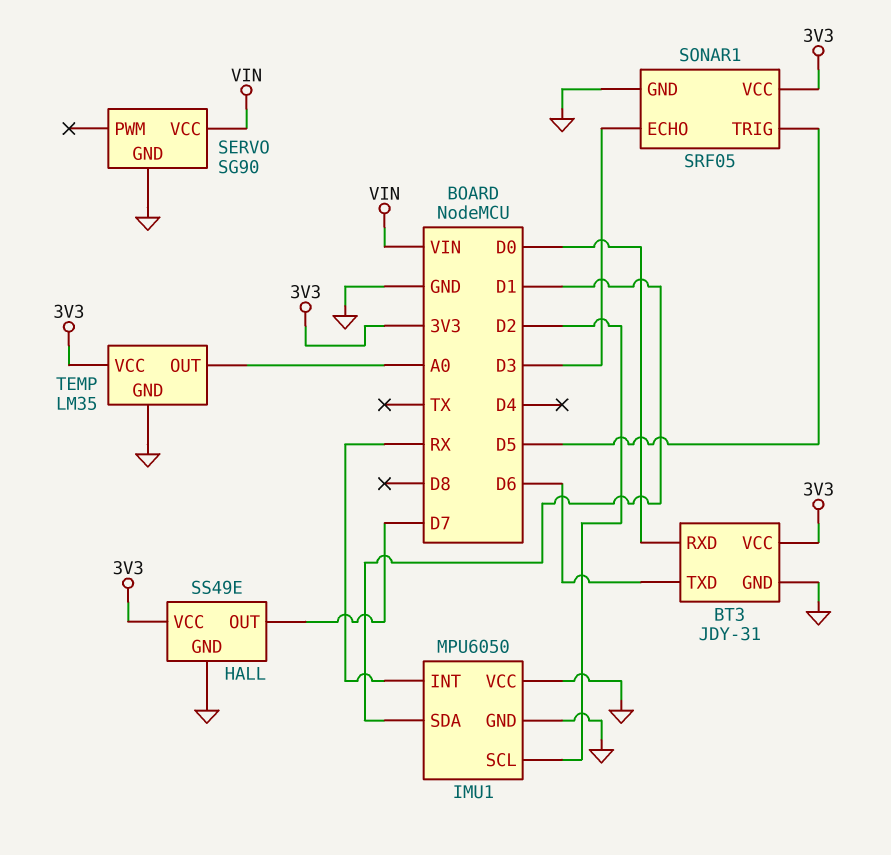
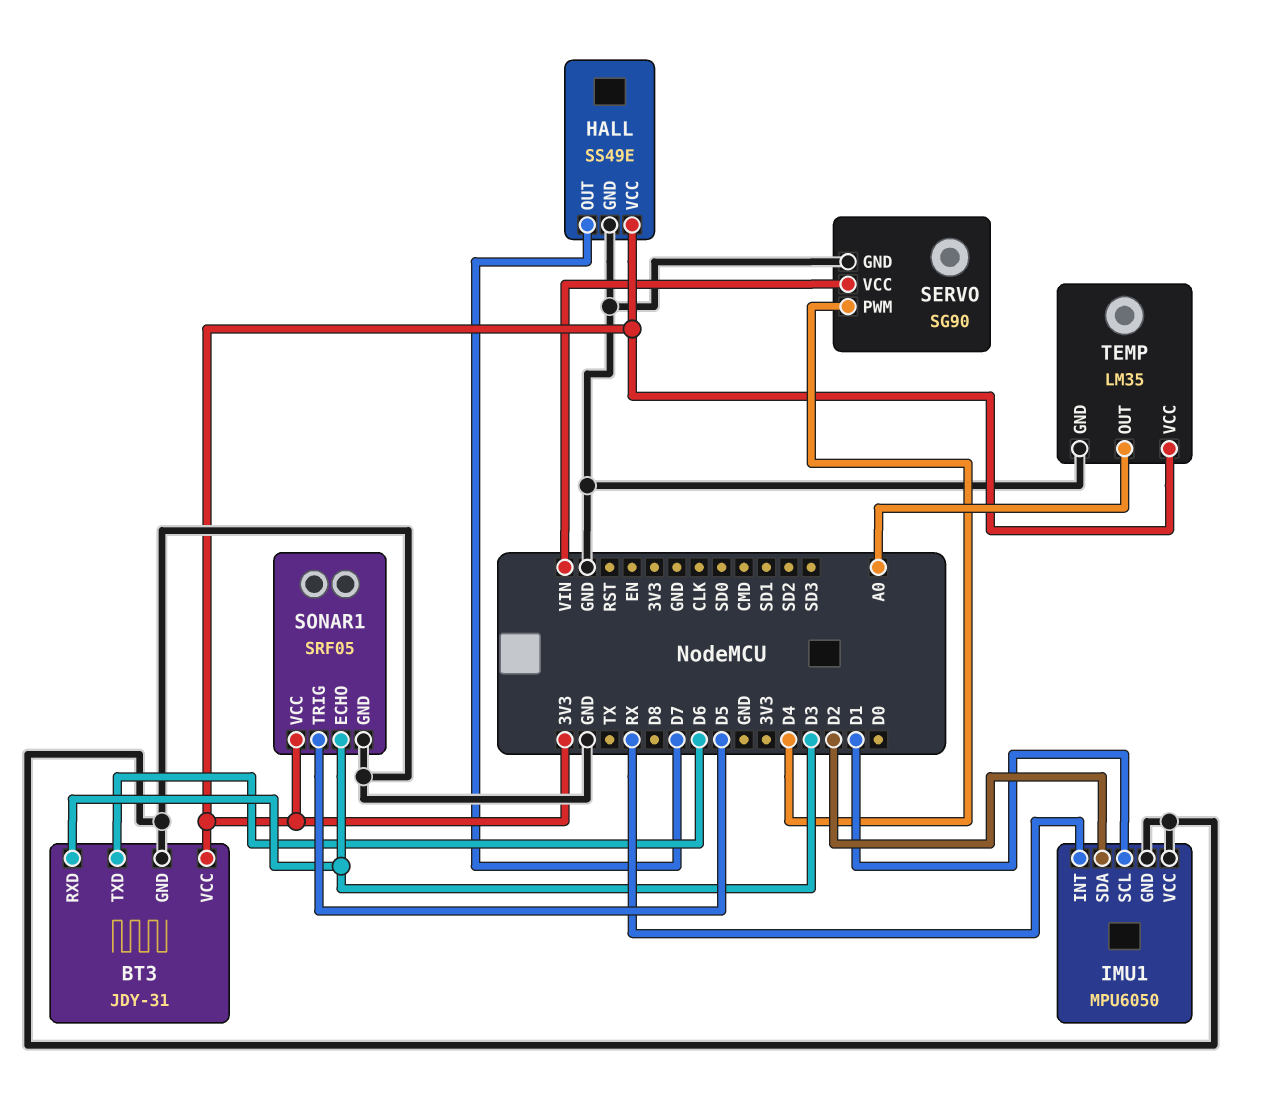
BT3 pin RXD: D0 -> D3
IMU1 pin SCL: D2 -> D1
IMU1 pin SDA: D1 -> D2
SERVO pin PWM: none -> D4

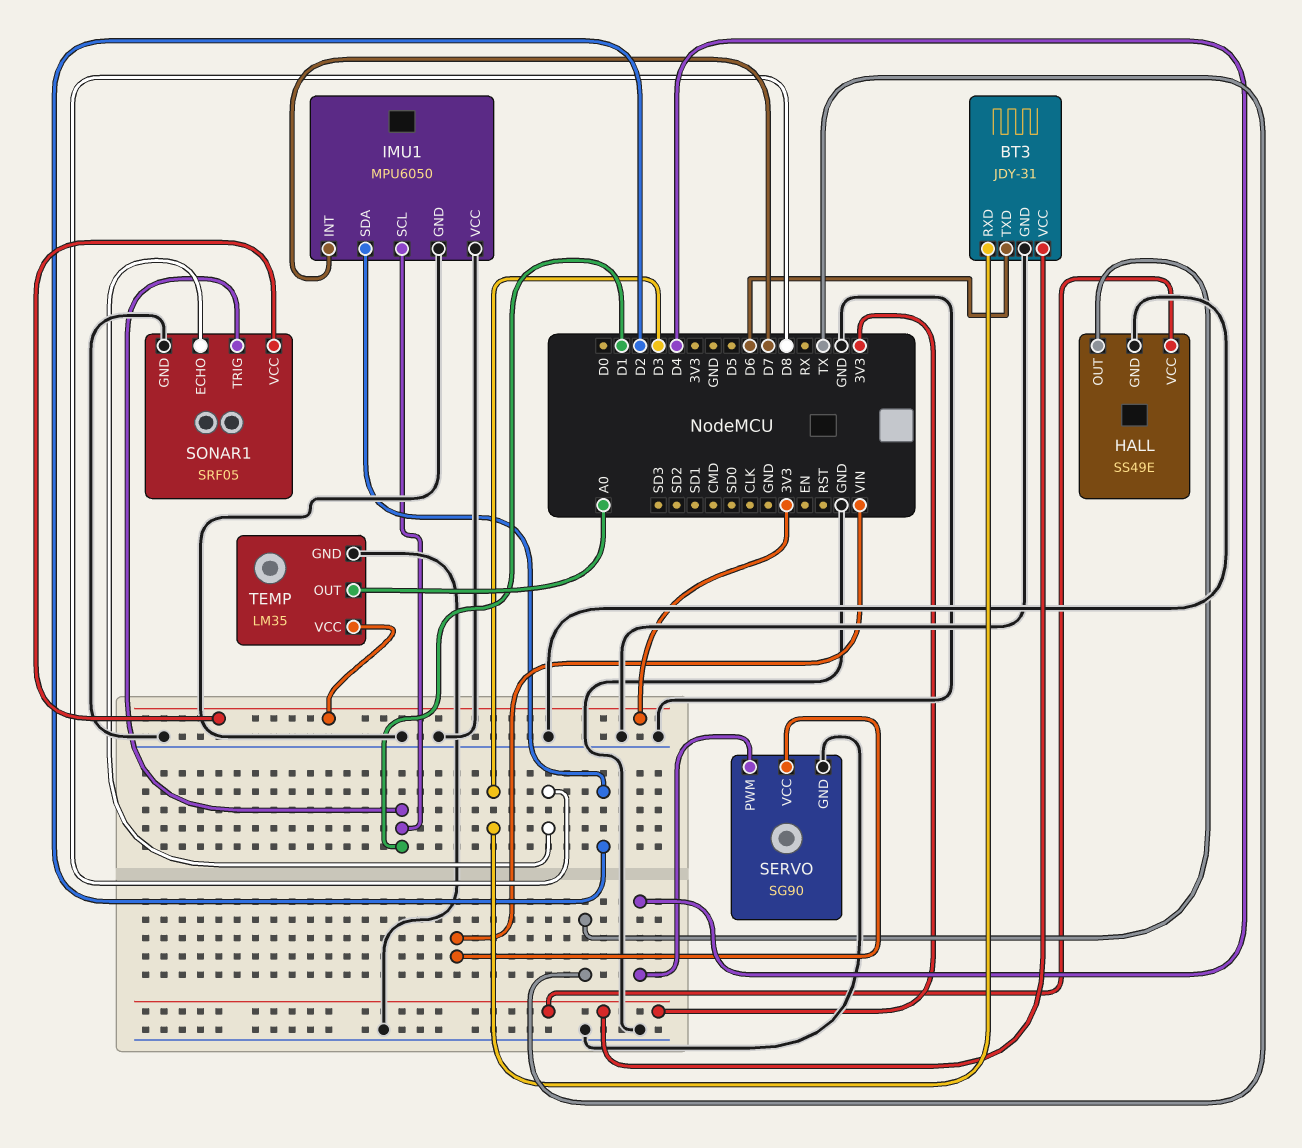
HALL pin OUT: D7 -> TX
IMU1 pin INT: RX -> D7
SONAR1 pin ECHO: D3 -> D8
SONAR1 pin TRIG: D5 -> D1

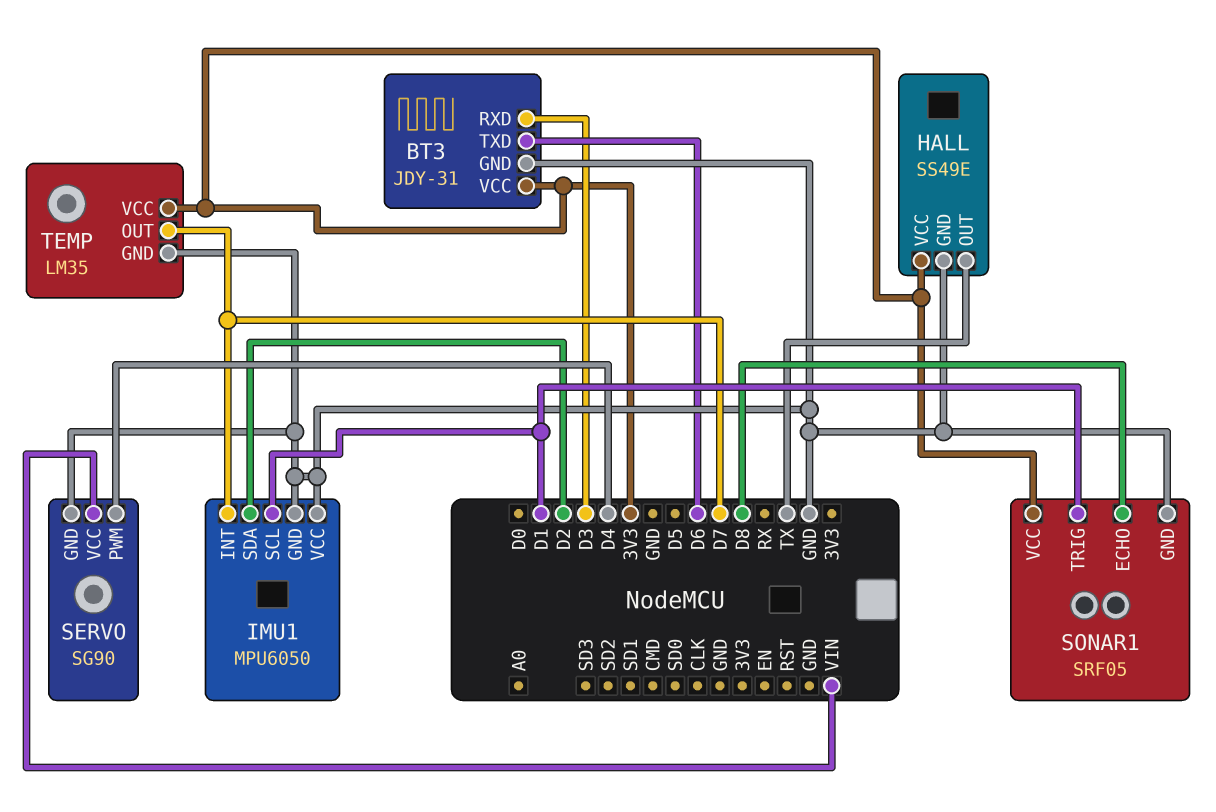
TEMP pin OUT: A0 -> D7

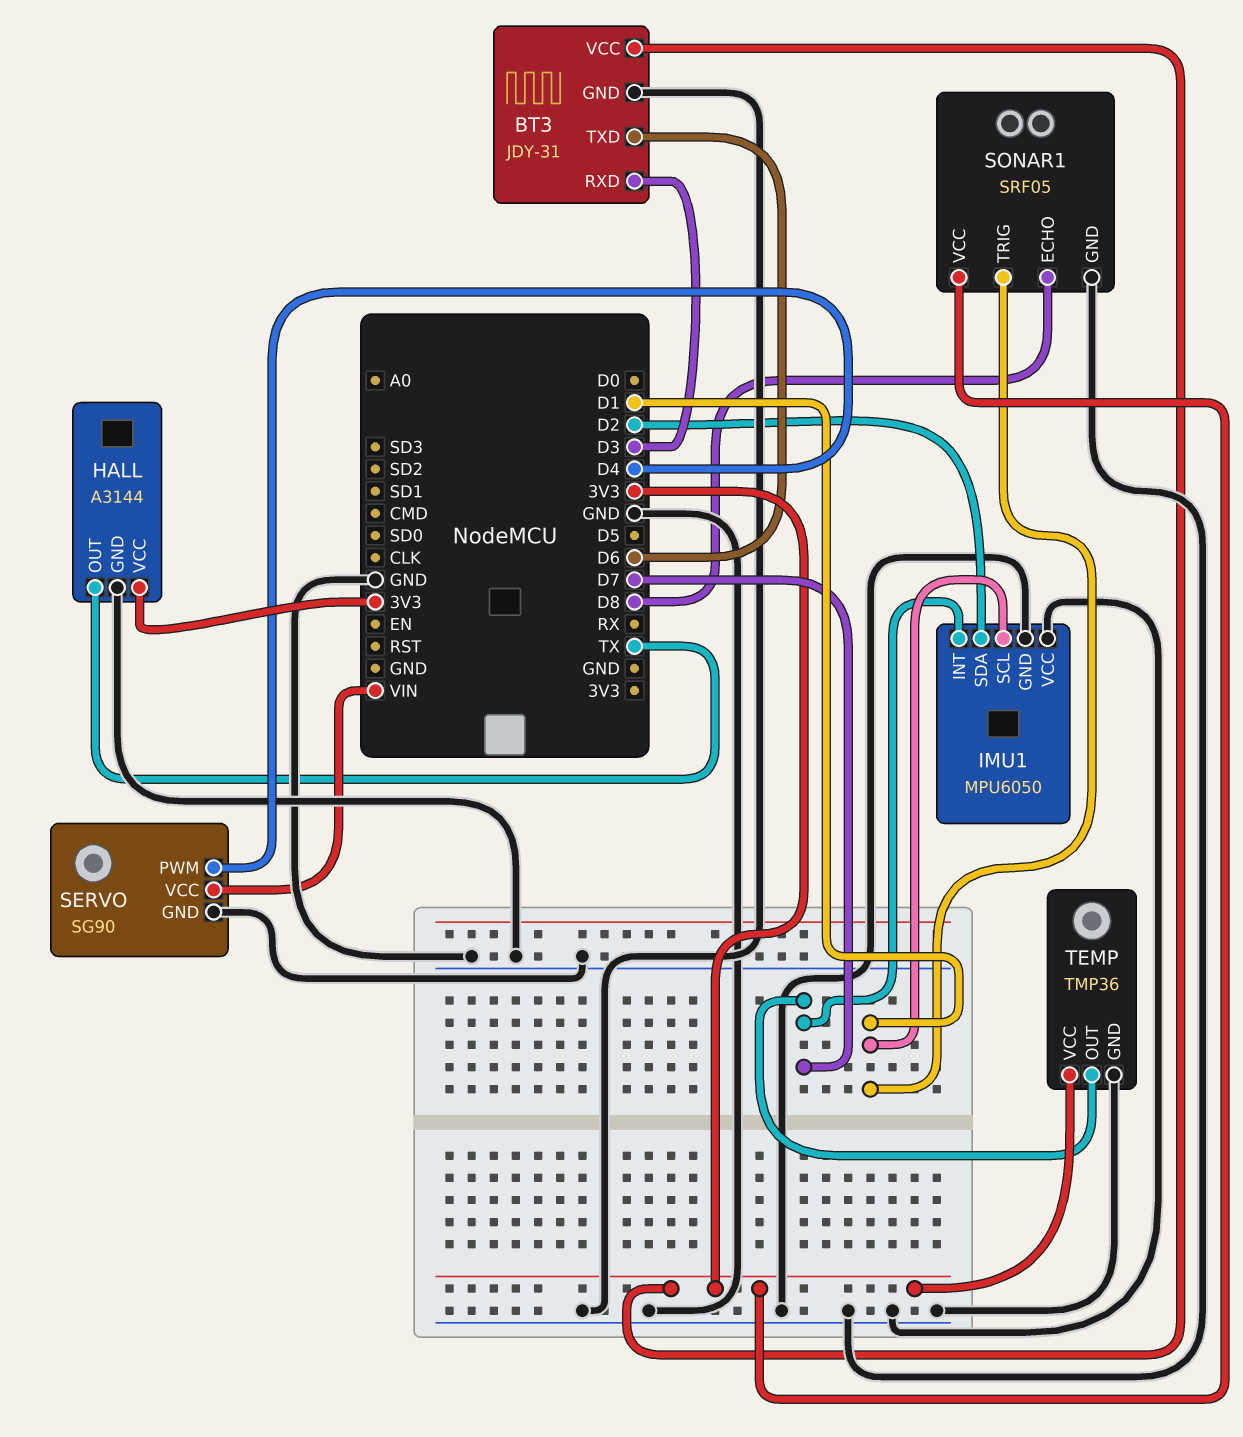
HALL: SS49E -> A3144
TEMP: LM35 -> TMP36

